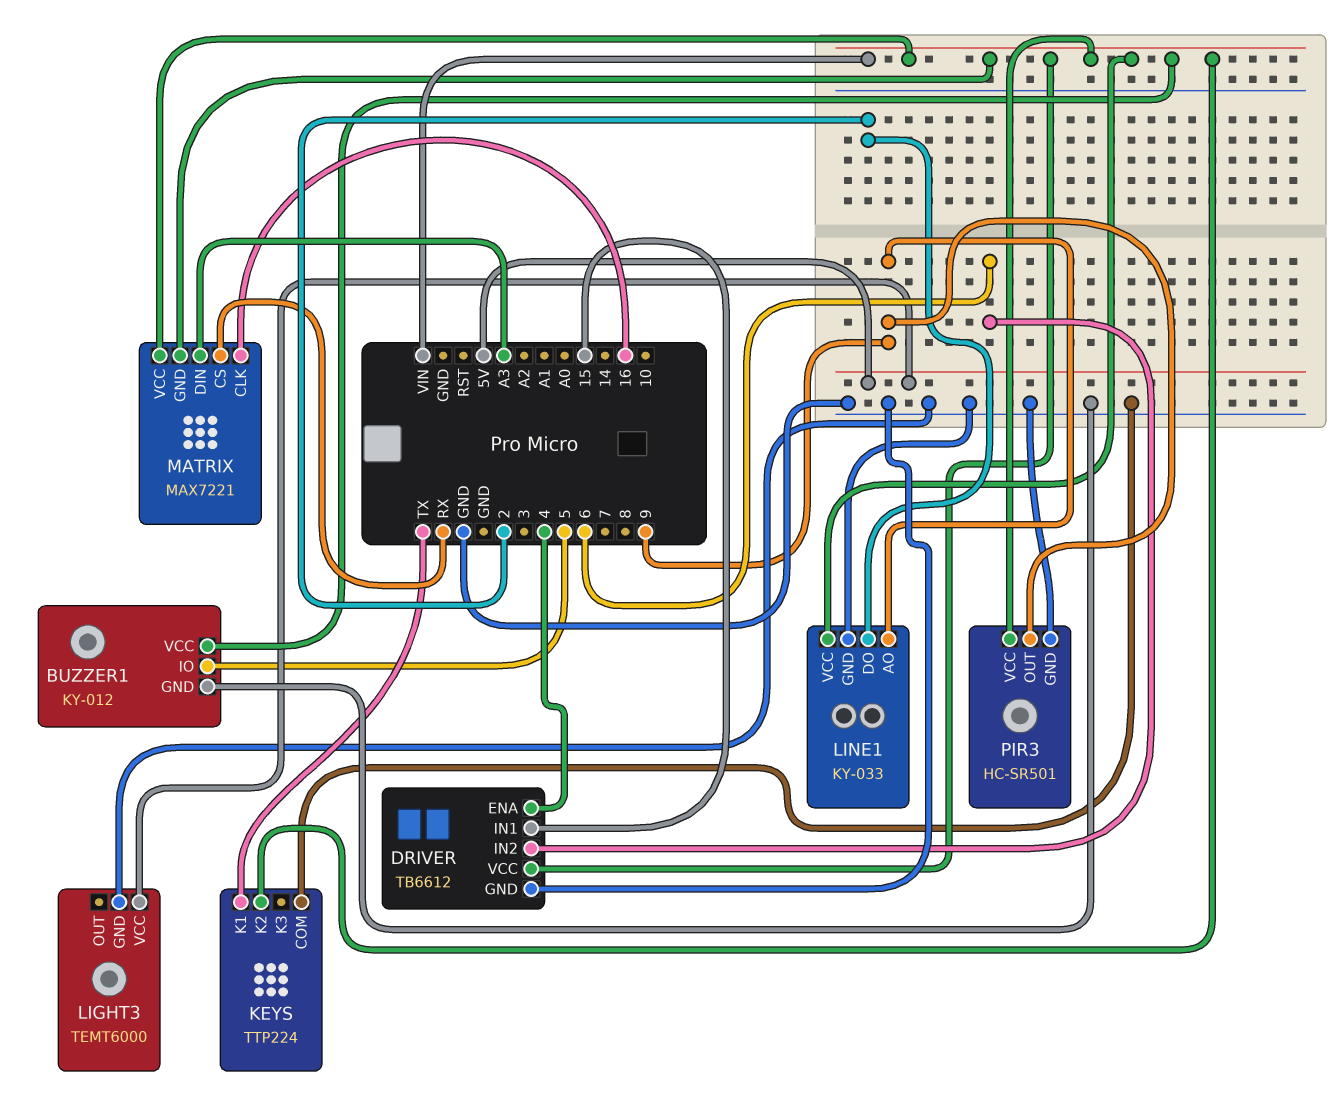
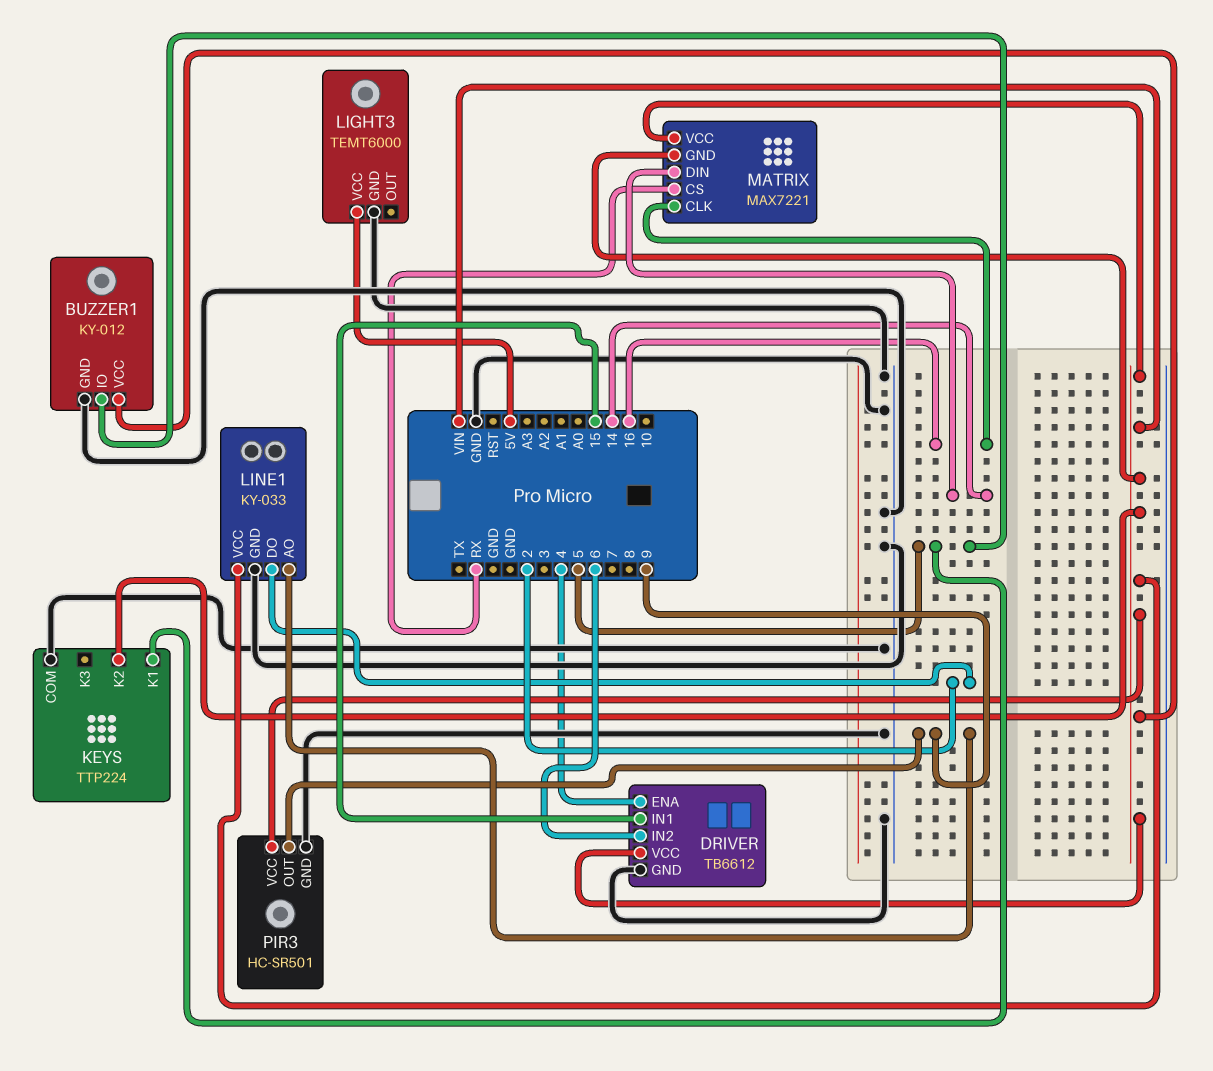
KEYS pin K1: TX -> 5
MATRIX pin DIN: A3 -> 14

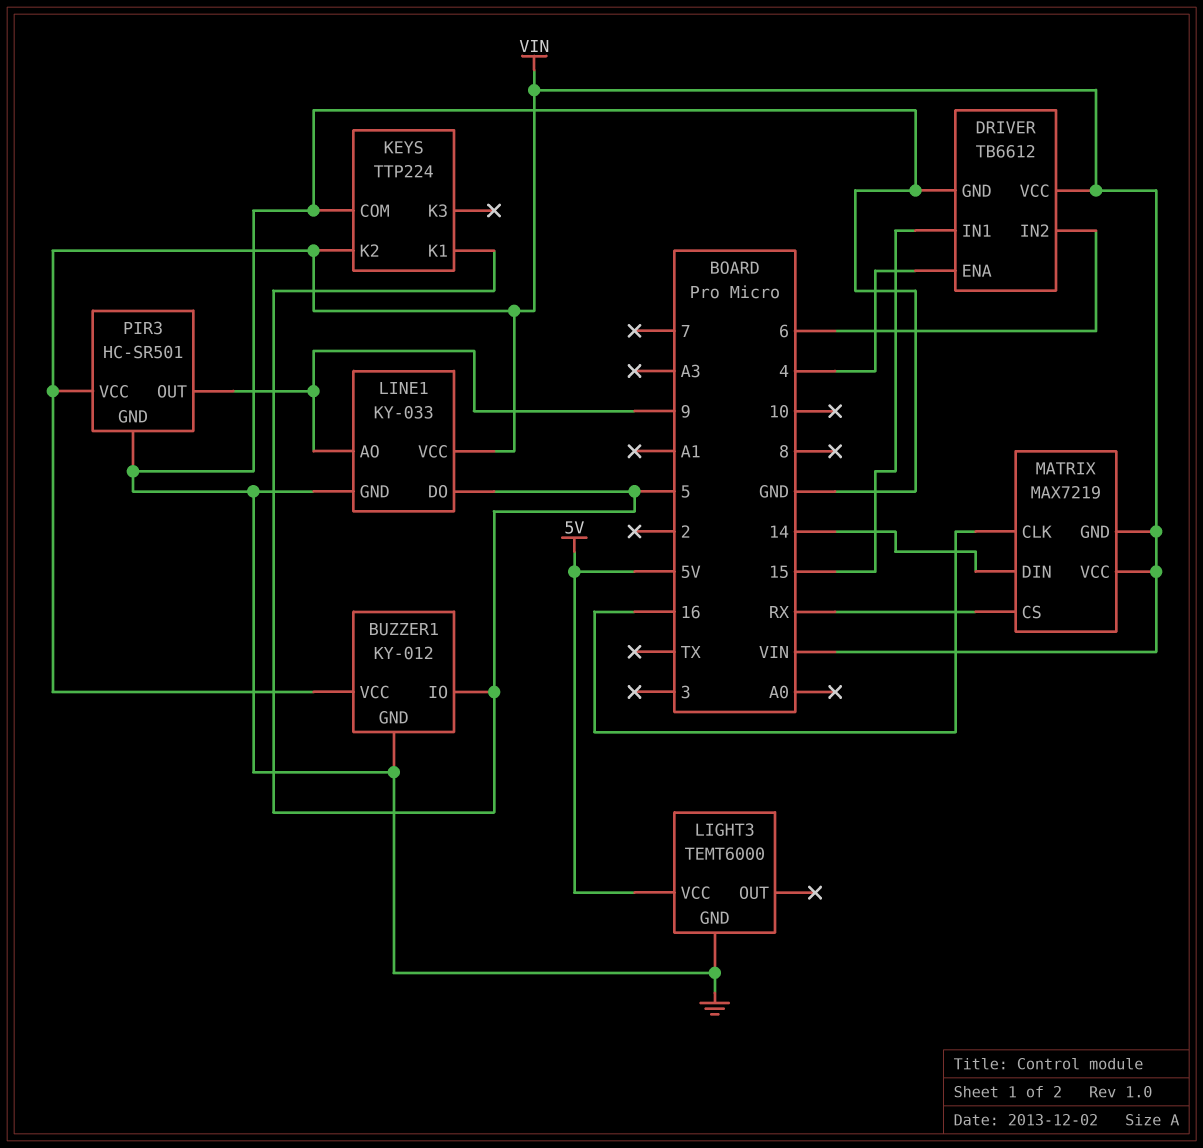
LINE1 pin DO: 2 -> 5
MATRIX: MAX7221 -> MAX7219

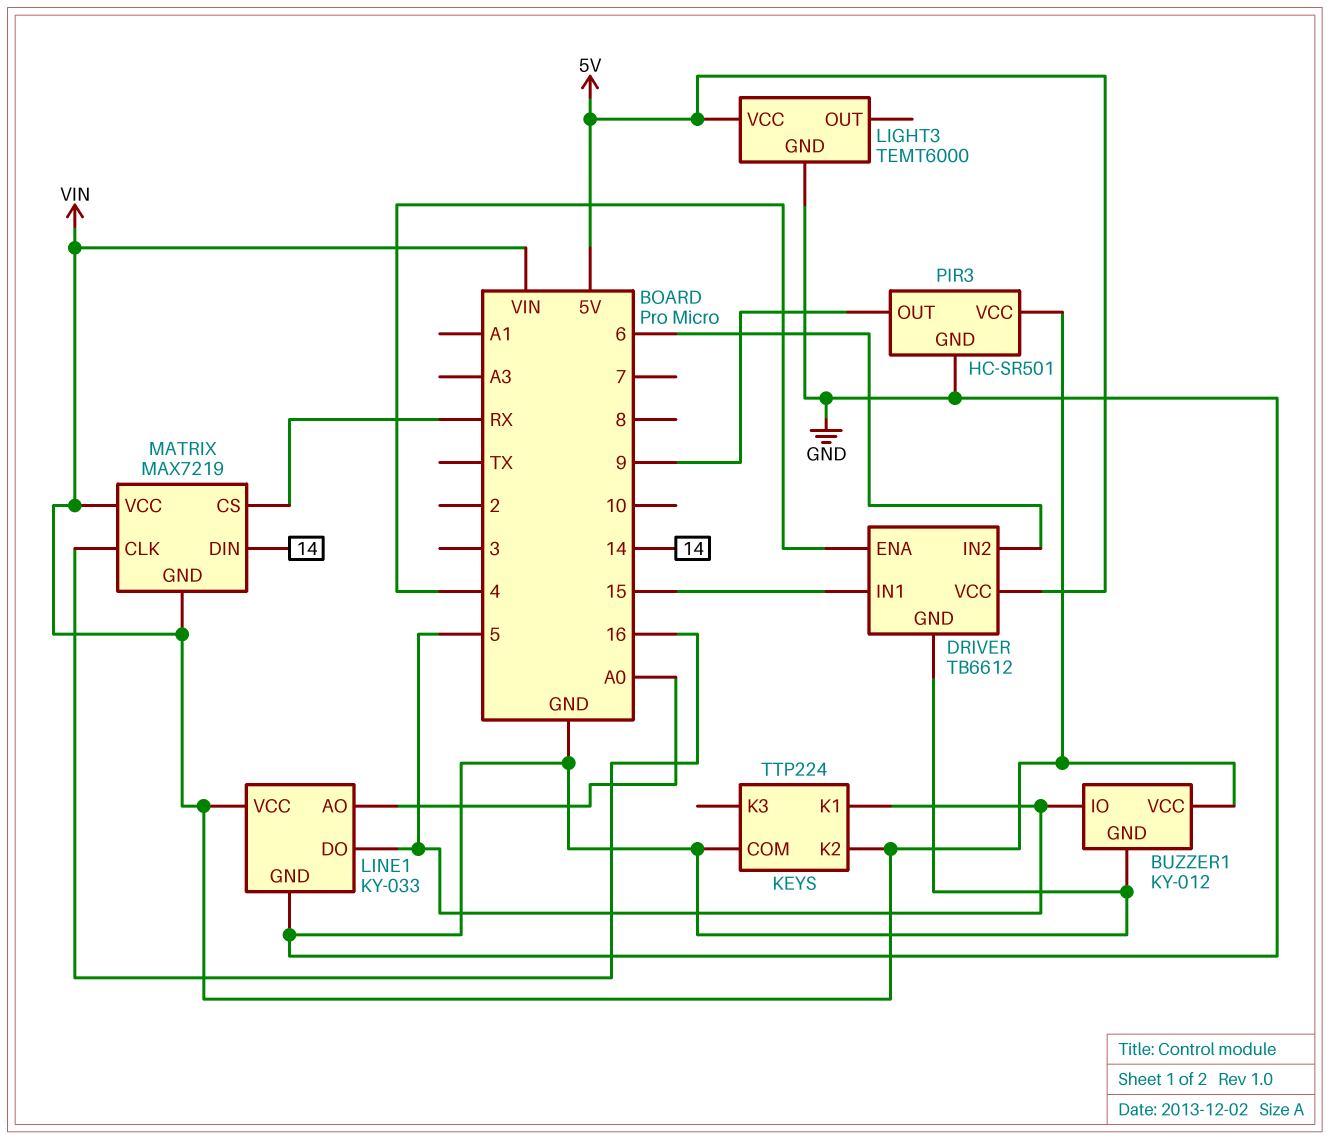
DRIVER pin VCC: VIN -> 5V
LINE1 pin AO: 9 -> A0

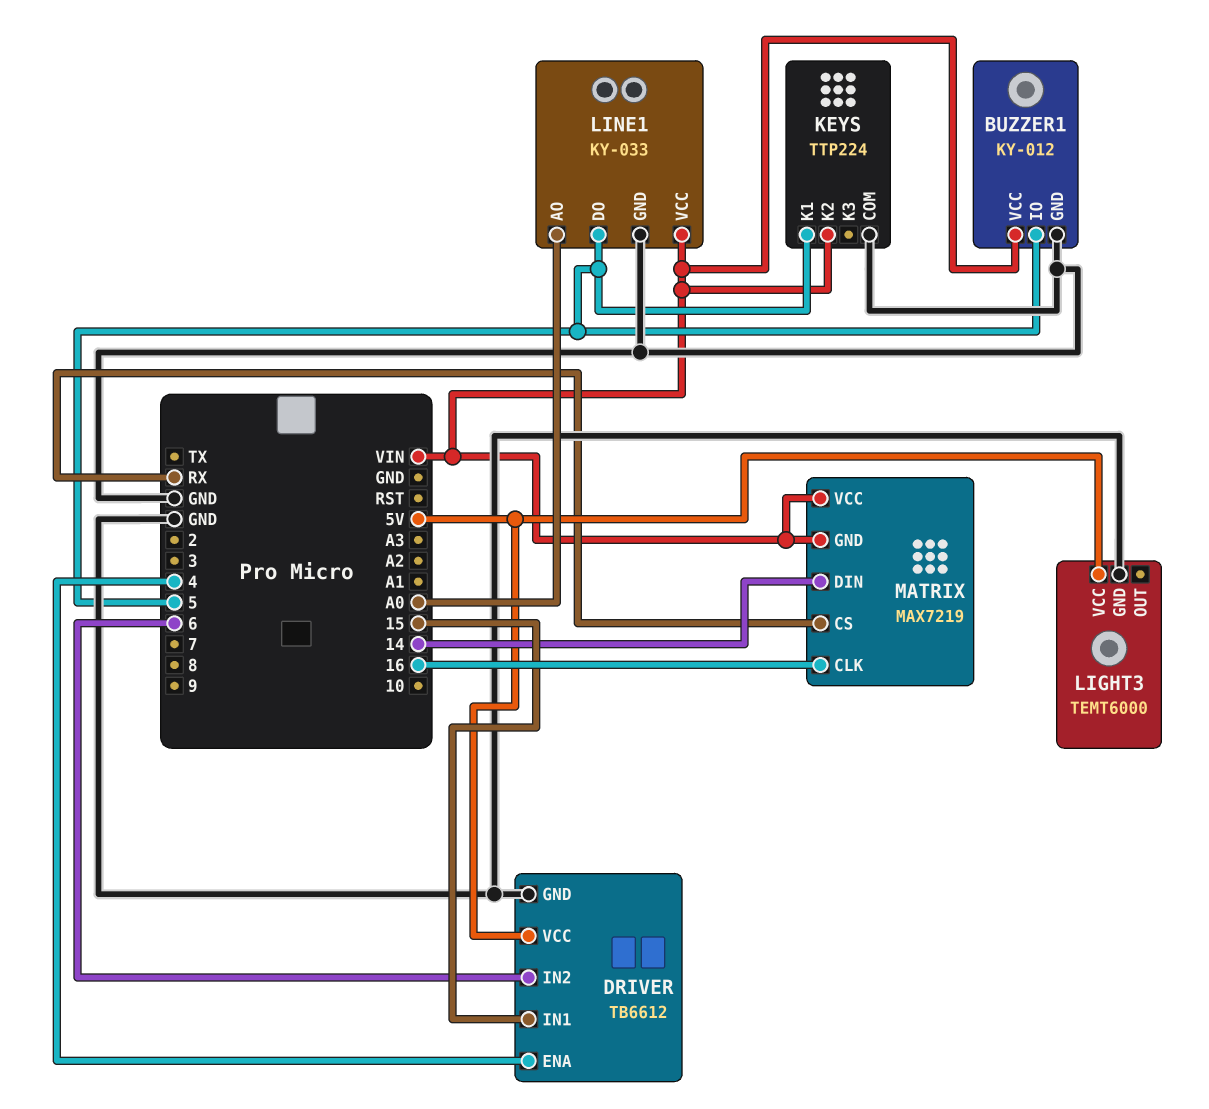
PIR3: HC-SR501 -> none
PIR3 pin GND: GND -> none
PIR3 pin OUT: 9 -> none
PIR3 pin VCC: VIN -> none

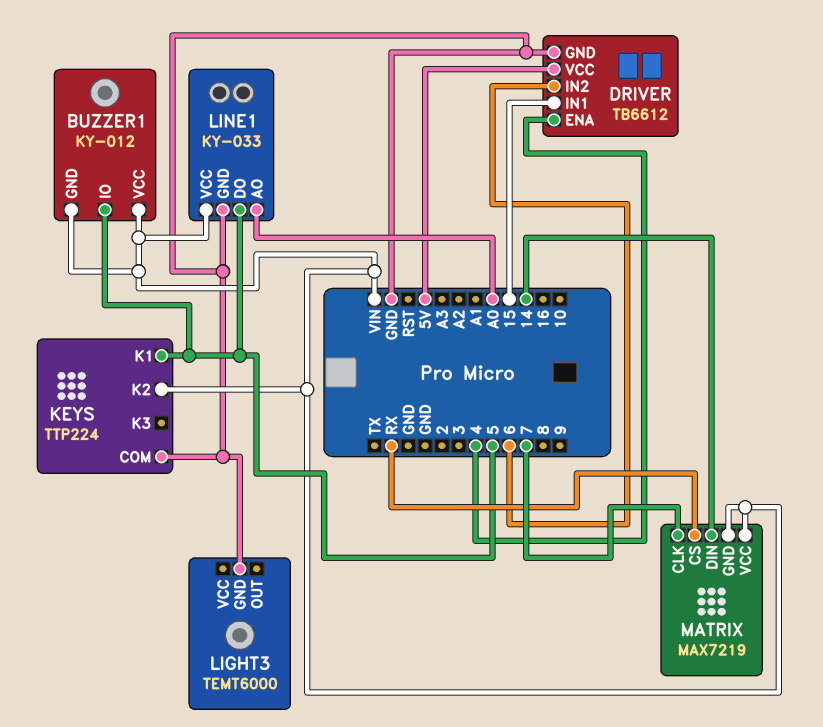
BUZZER1 pin GND: GND -> VIN
LIGHT3 pin VCC: 5V -> none
MATRIX pin CLK: 16 -> 7

